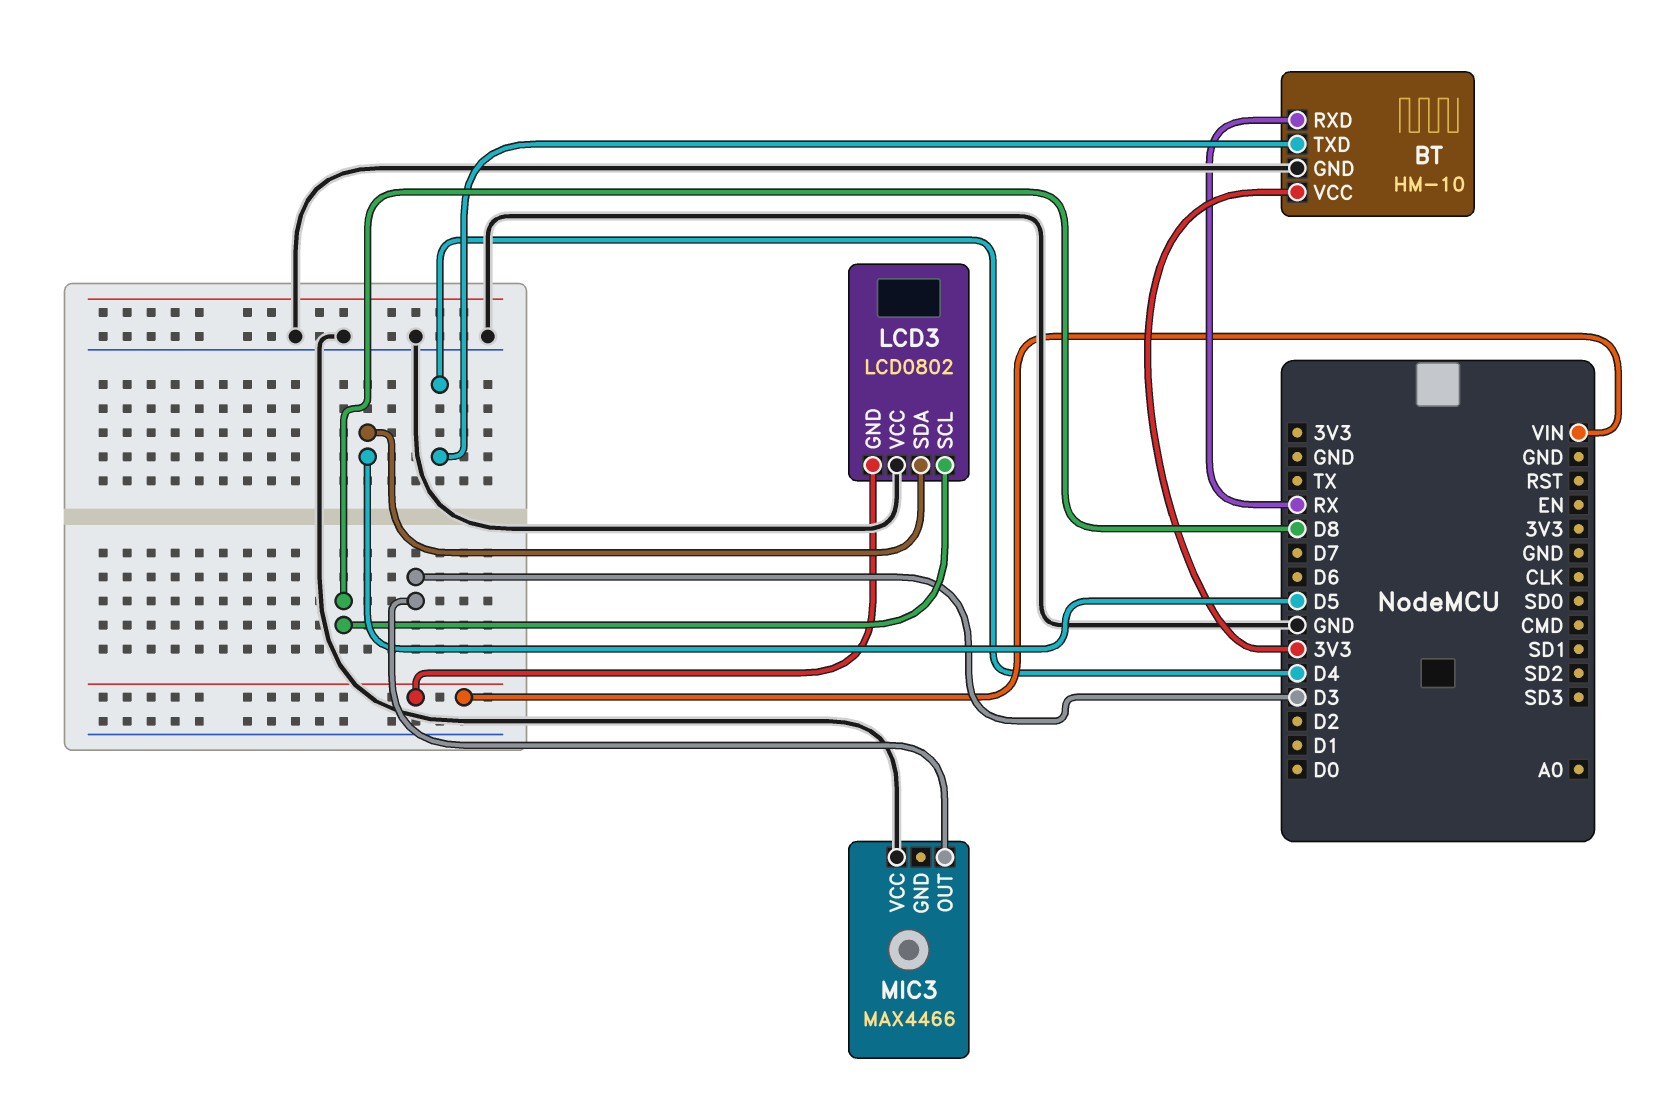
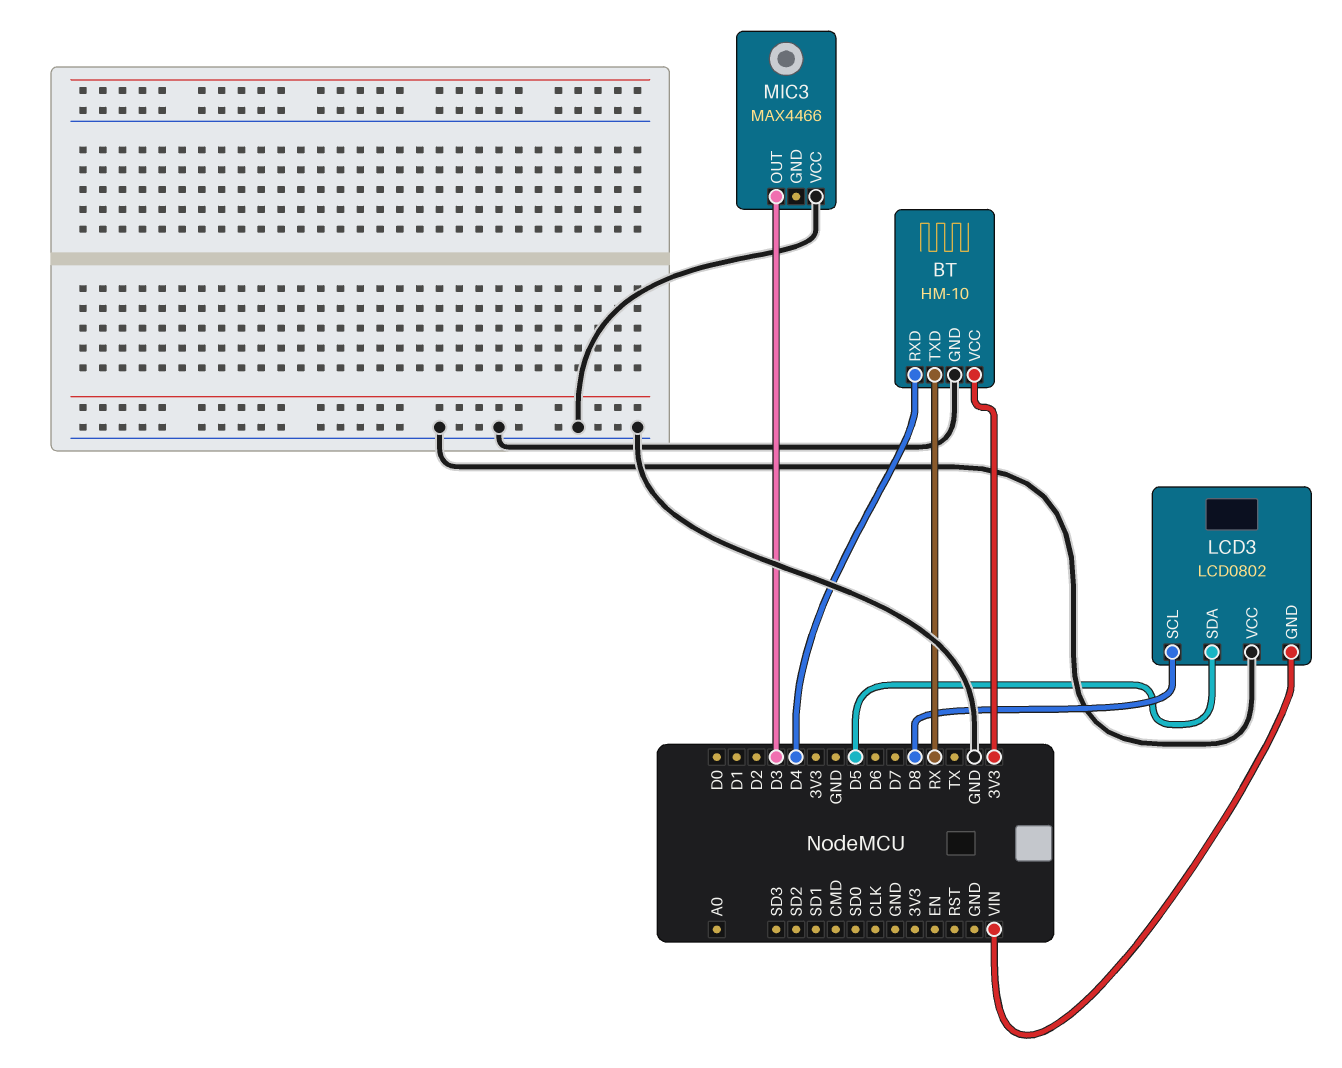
BT pin RXD: RX -> D4
BT pin TXD: D4 -> RX

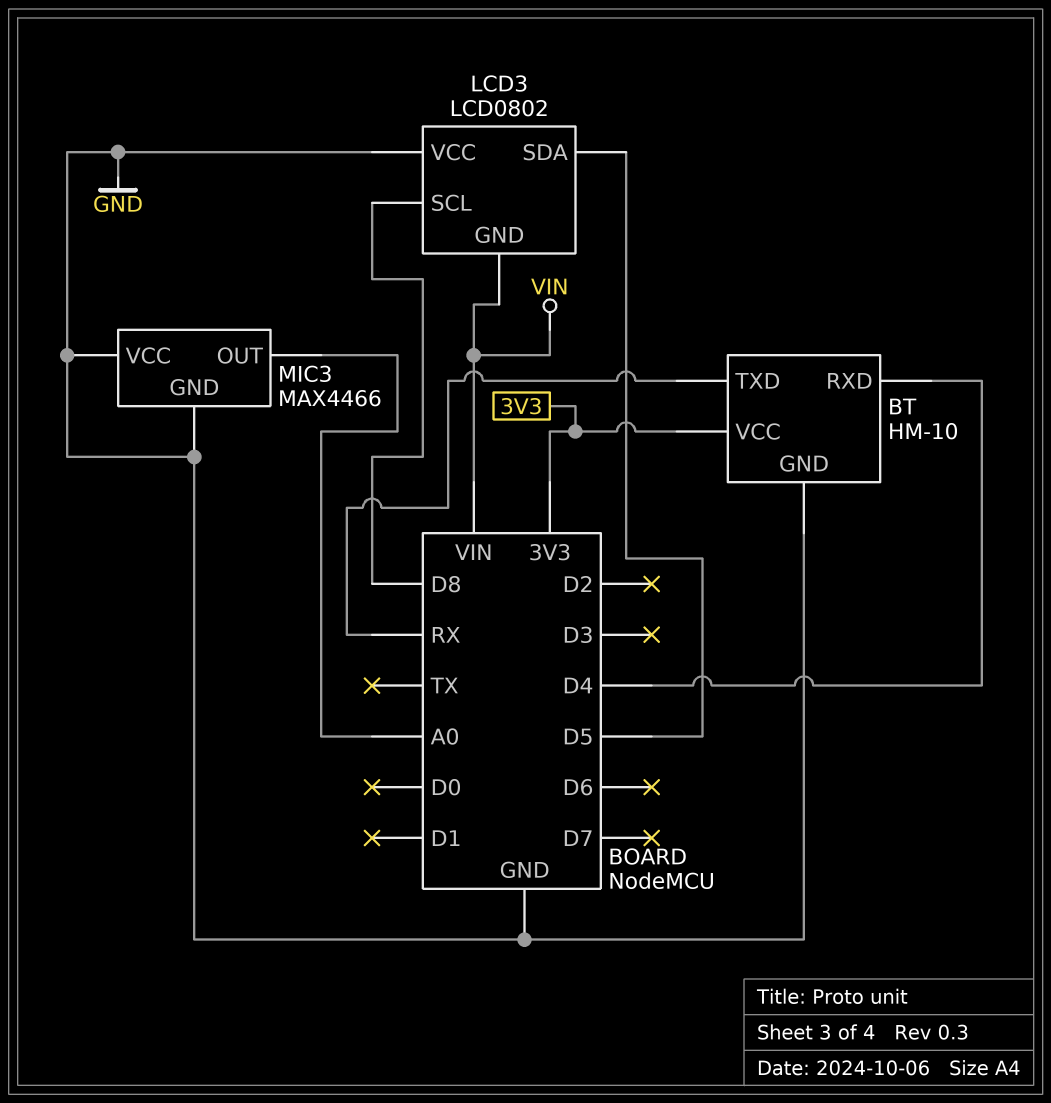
MIC3 pin GND: none -> GND
MIC3 pin OUT: D3 -> A0

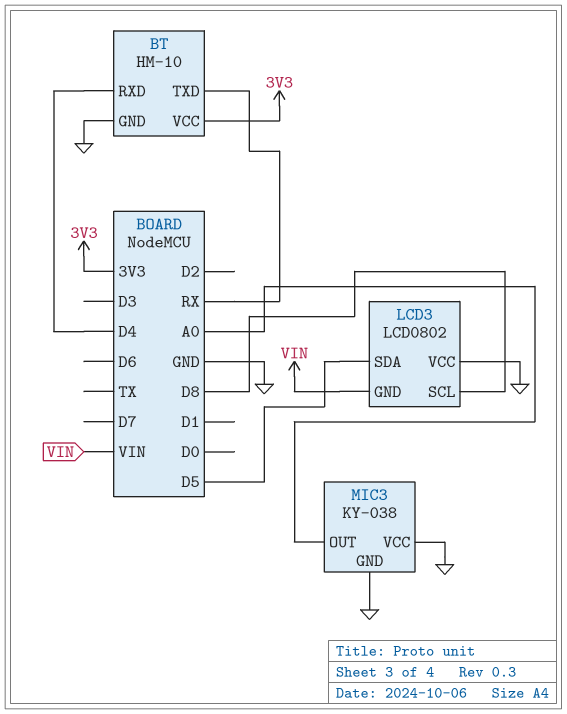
MIC3: MAX4466 -> KY-038

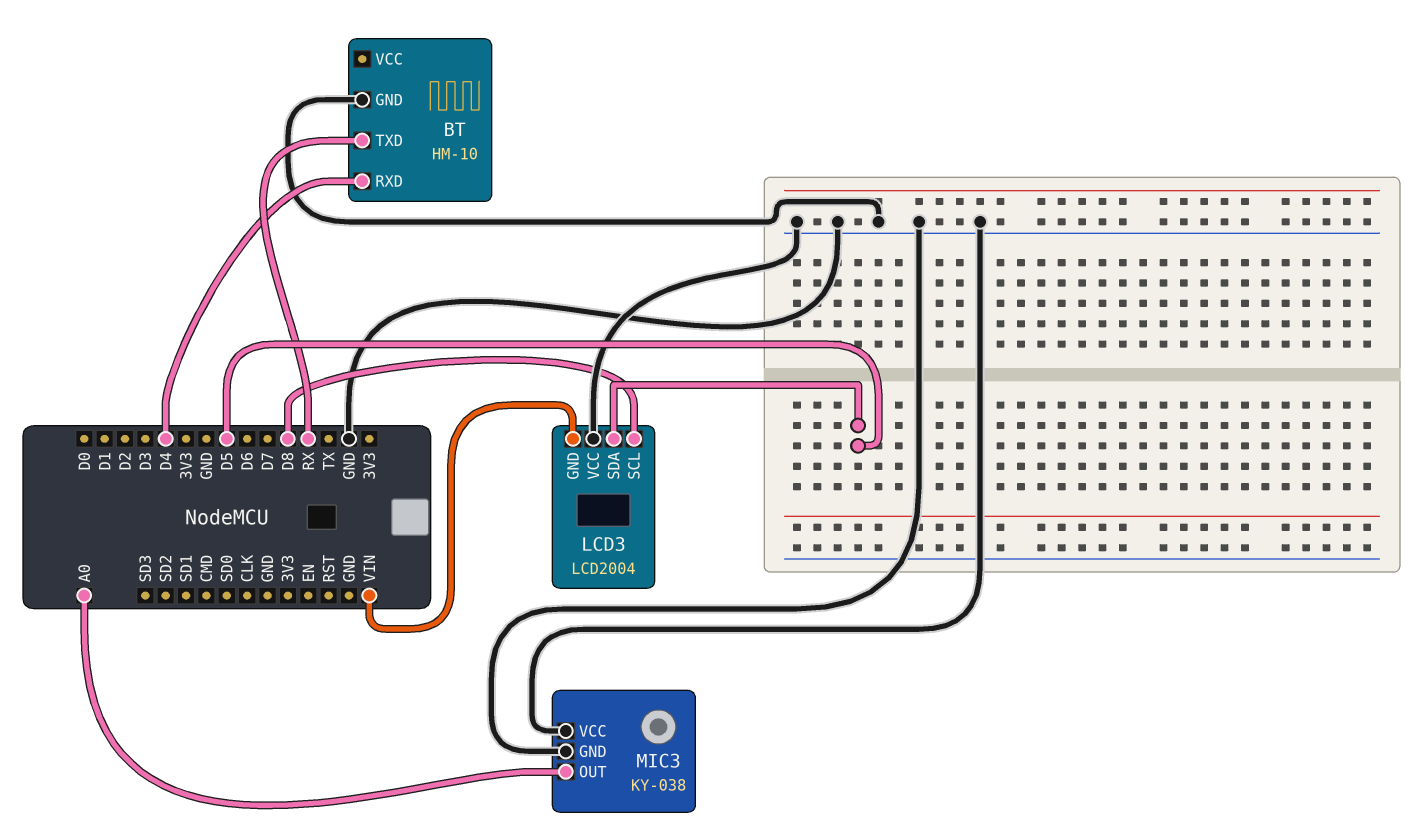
BT pin VCC: 3V3 -> none
LCD3: LCD0802 -> LCD2004

